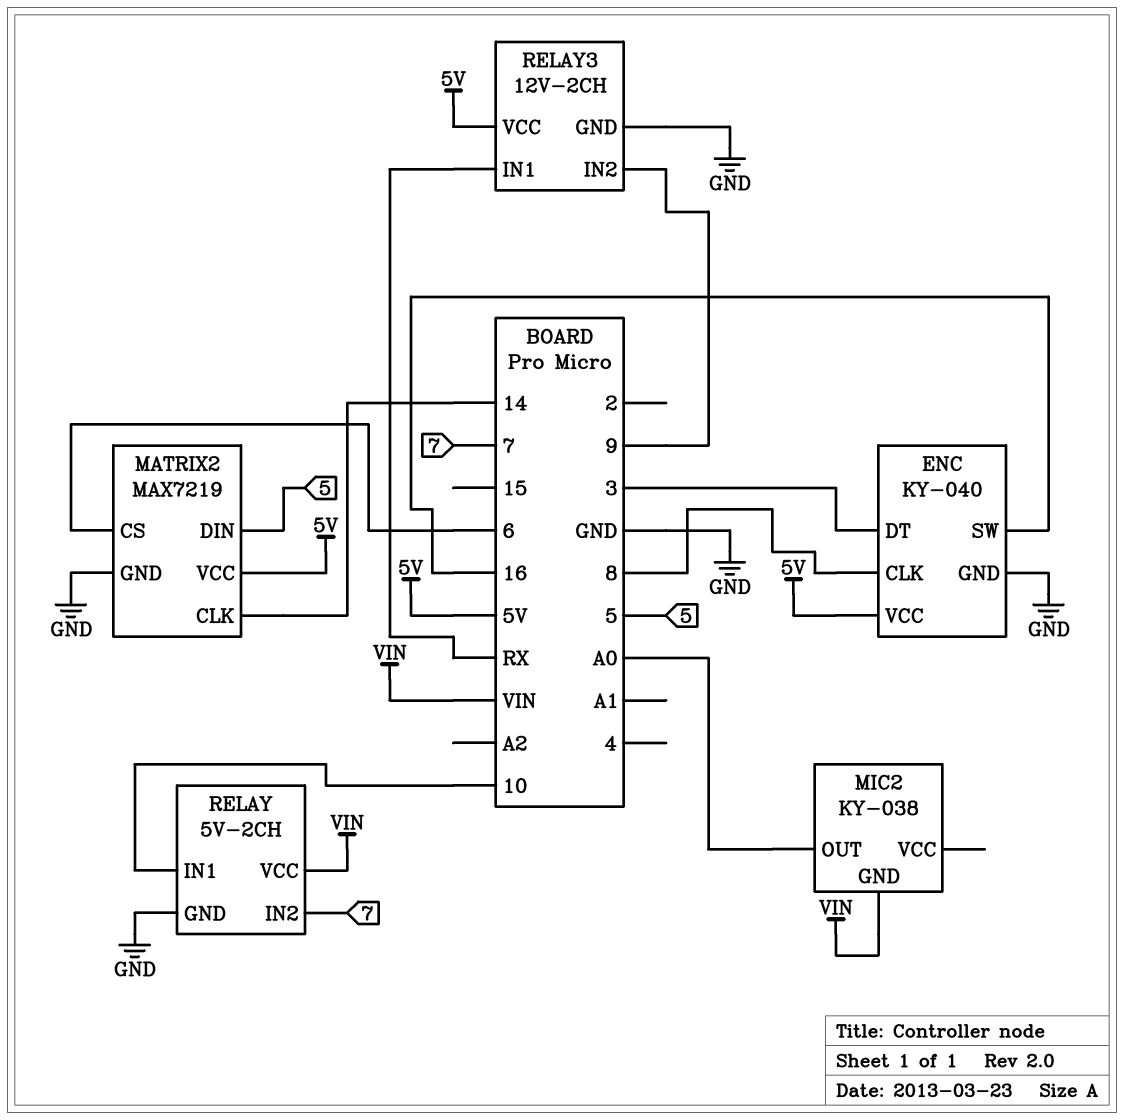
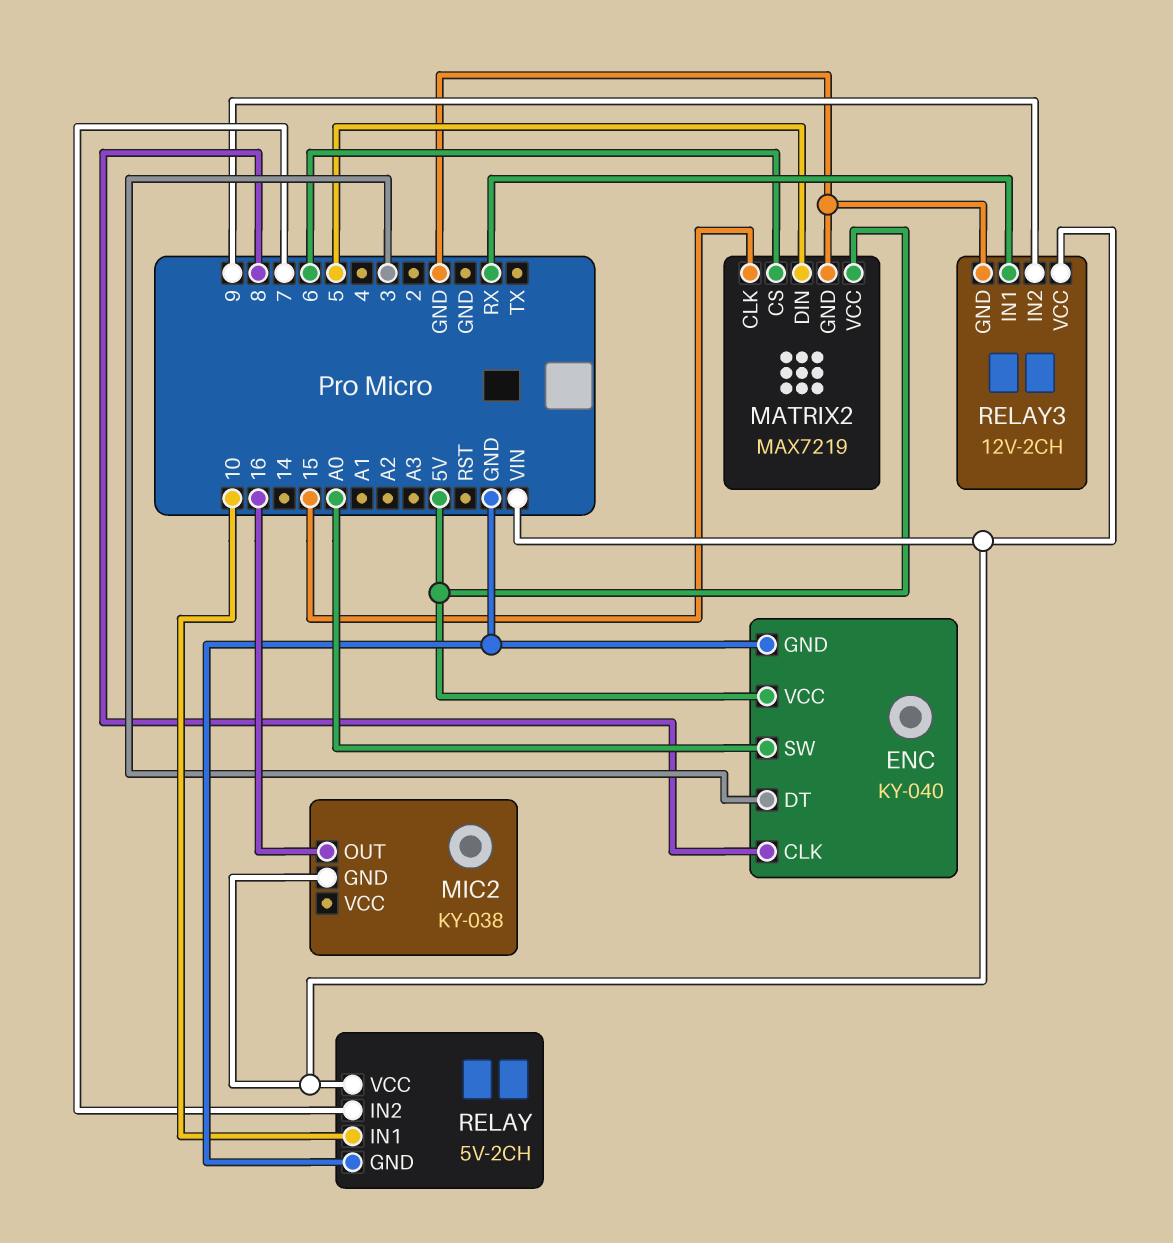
ENC pin SW: 16 -> A0
MATRIX2 pin CLK: 14 -> 15
MIC2 pin OUT: A0 -> 16
RELAY3 pin VCC: 5V -> VIN

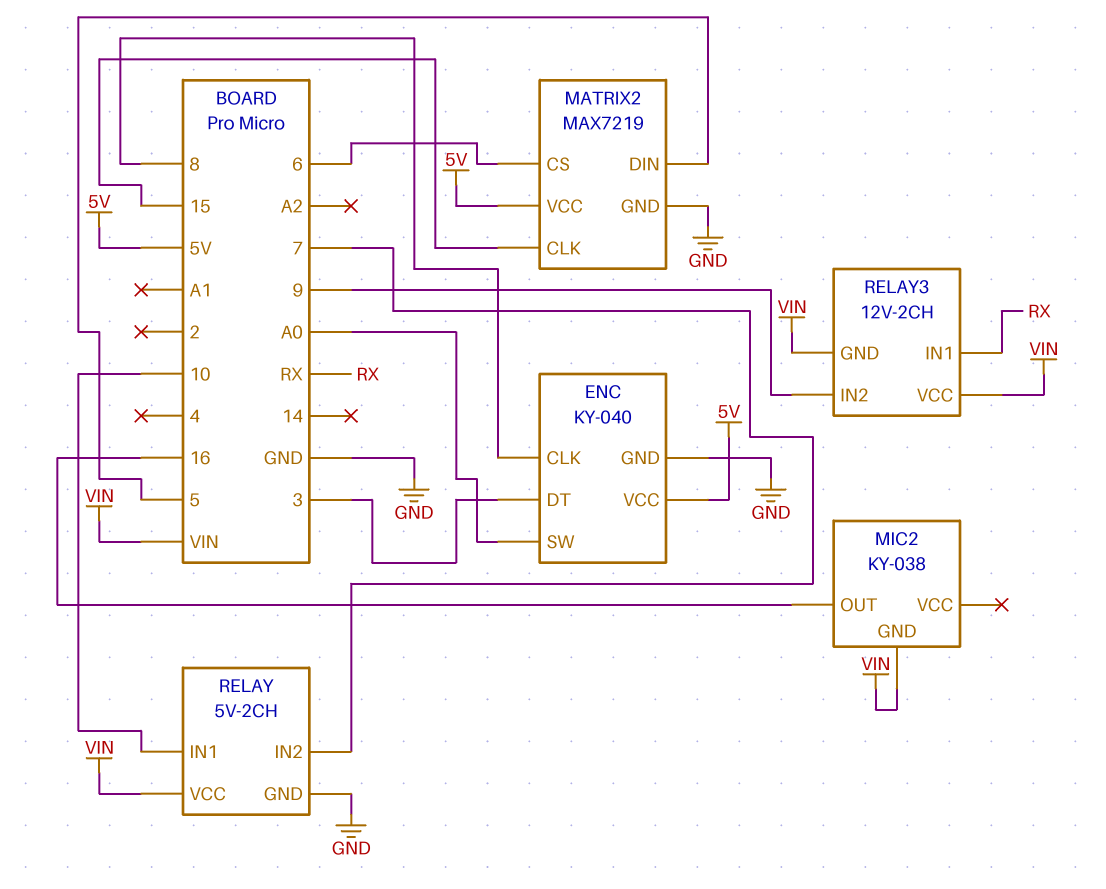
RELAY3 pin GND: GND -> VIN

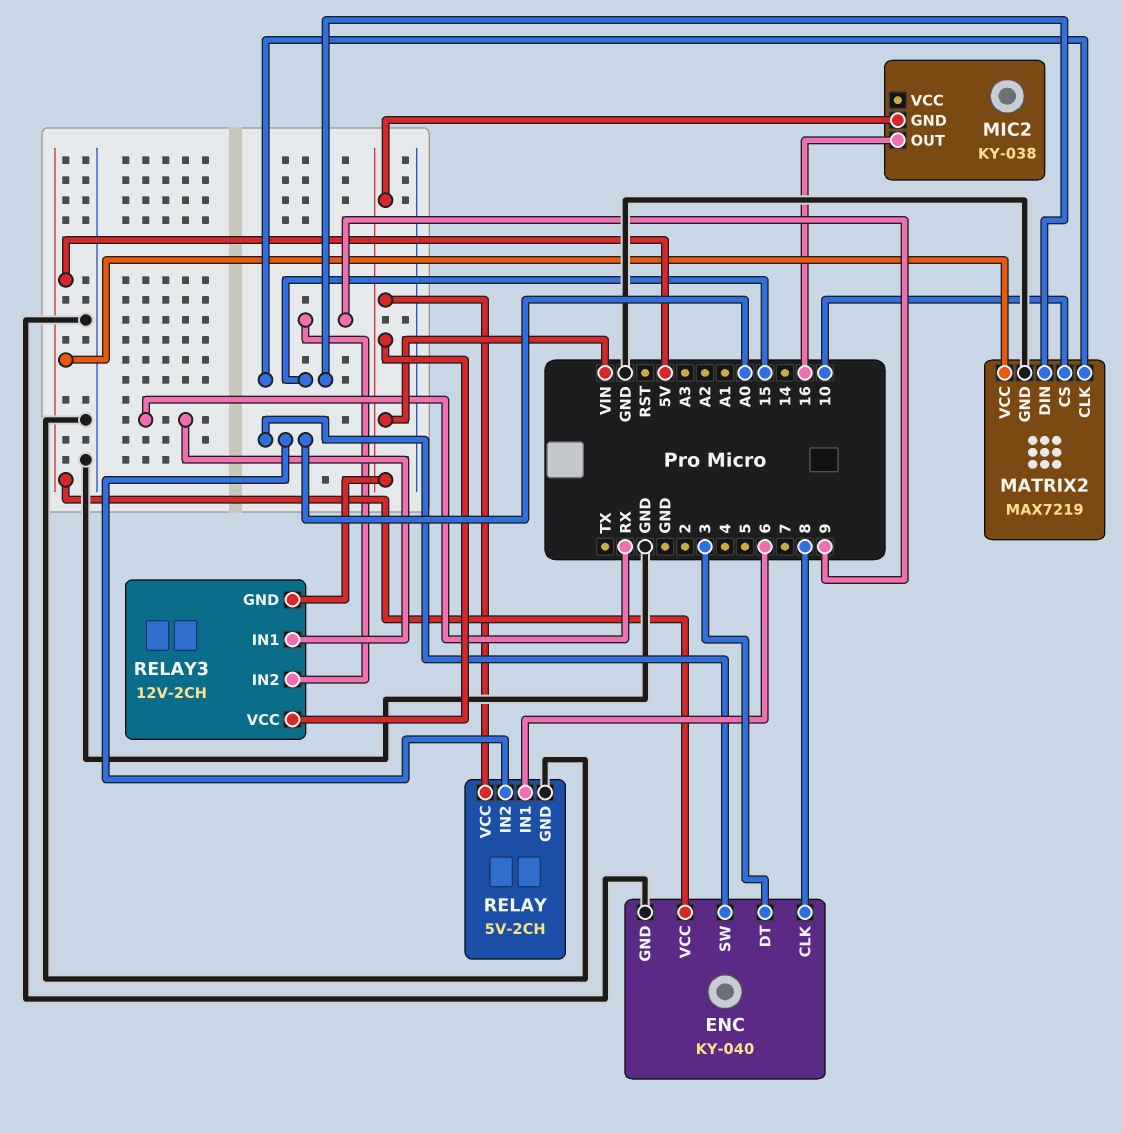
MATRIX2 pin CS: 6 -> 10
MATRIX2 pin DIN: 5 -> 15
RELAY pin IN1: 10 -> 6
RELAY pin IN2: 7 -> A0

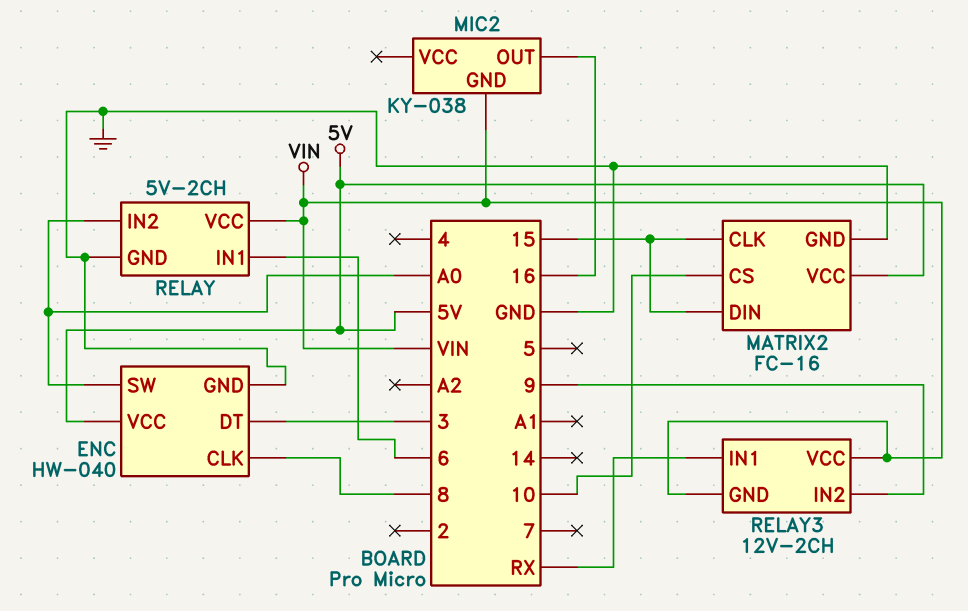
ENC: KY-040 -> HW-040
MATRIX2: MAX7219 -> FC-16

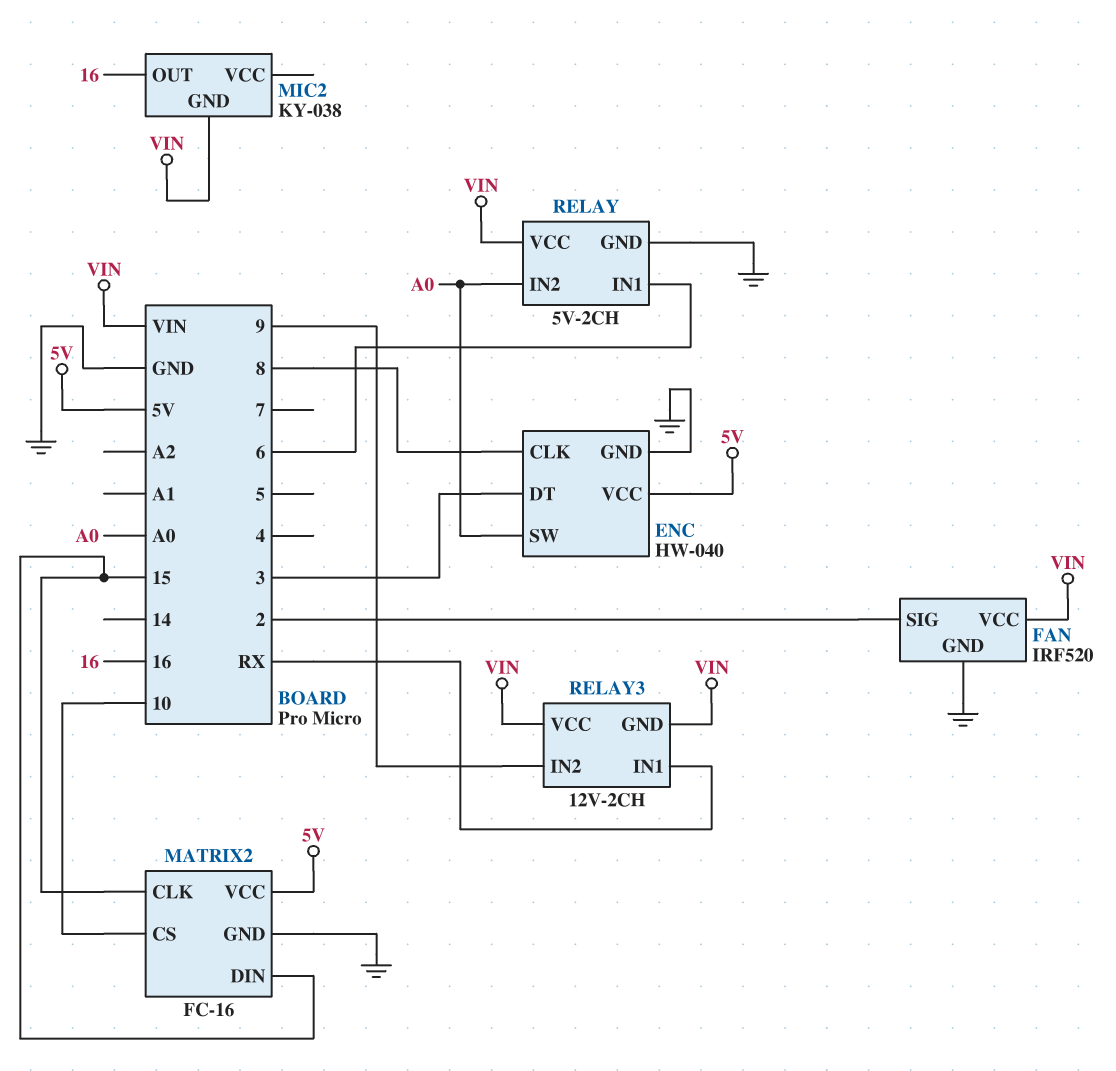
FAN: none -> IRF520
FAN pin GND: none -> GND
FAN pin SIG: none -> 2
FAN pin VCC: none -> VIN

